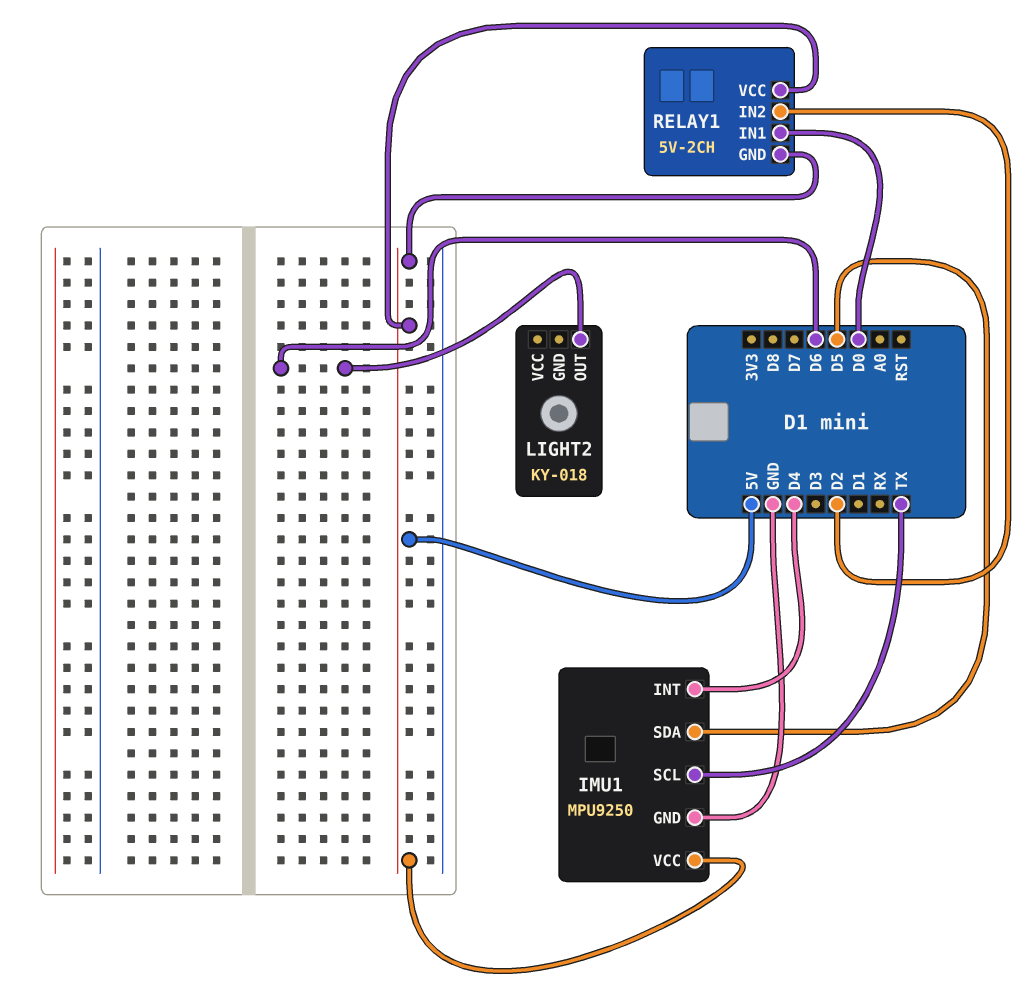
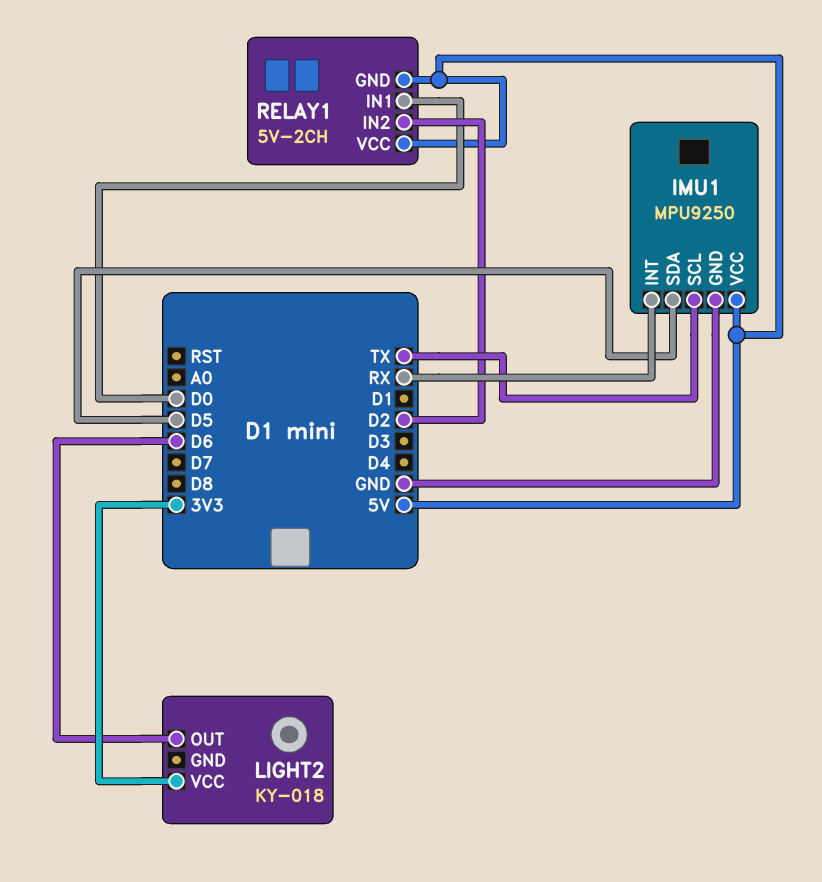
IMU1 pin INT: D4 -> RX
LIGHT2 pin VCC: none -> 3V3

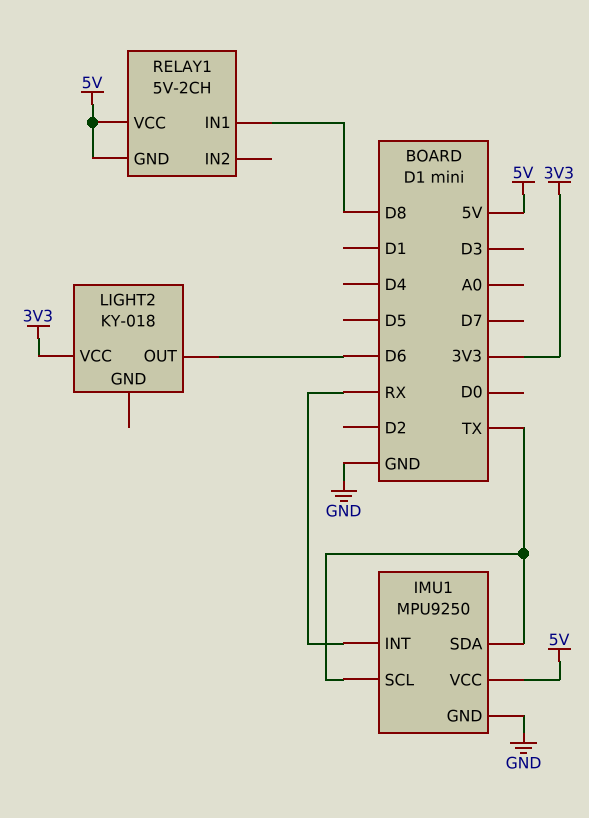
IMU1 pin SDA: D5 -> TX
RELAY1 pin IN1: D0 -> D8
RELAY1 pin IN2: D2 -> none

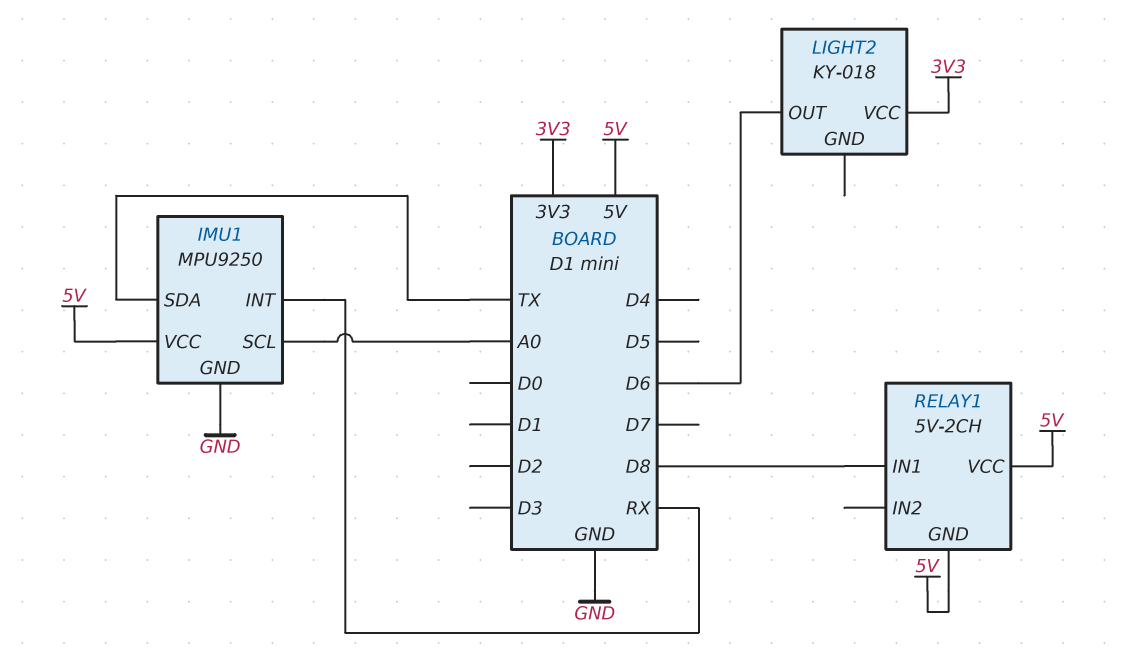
IMU1 pin SCL: TX -> A0

